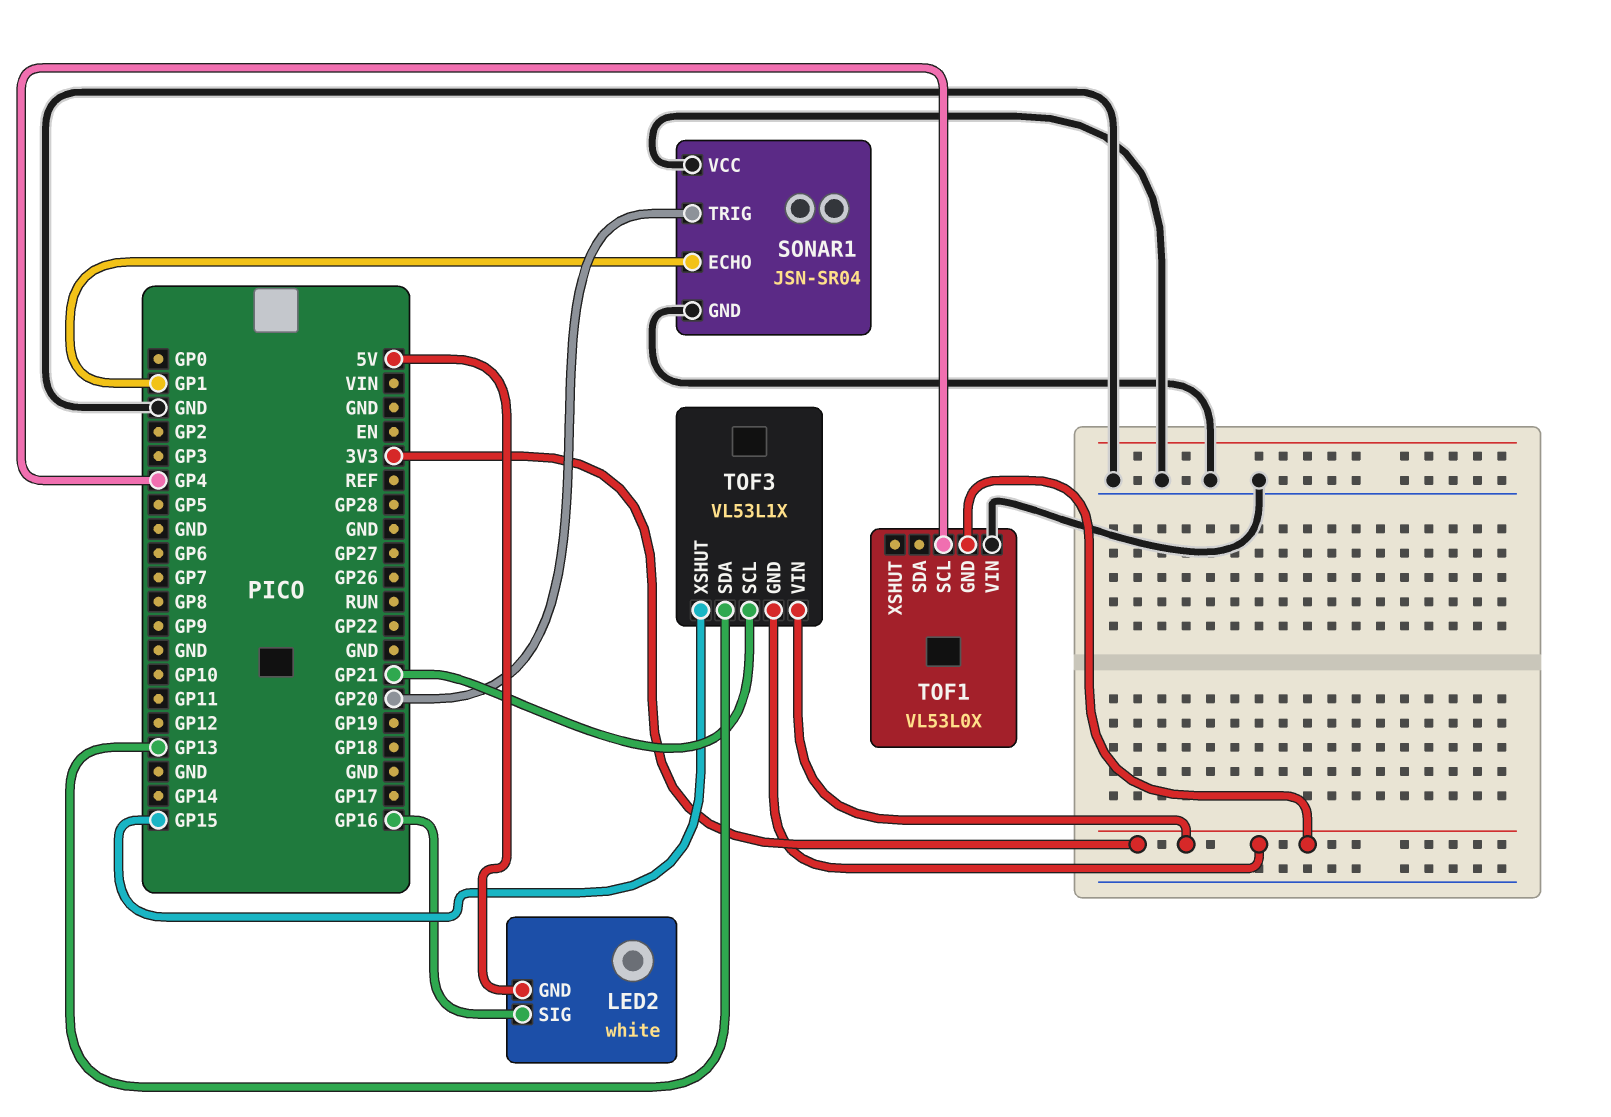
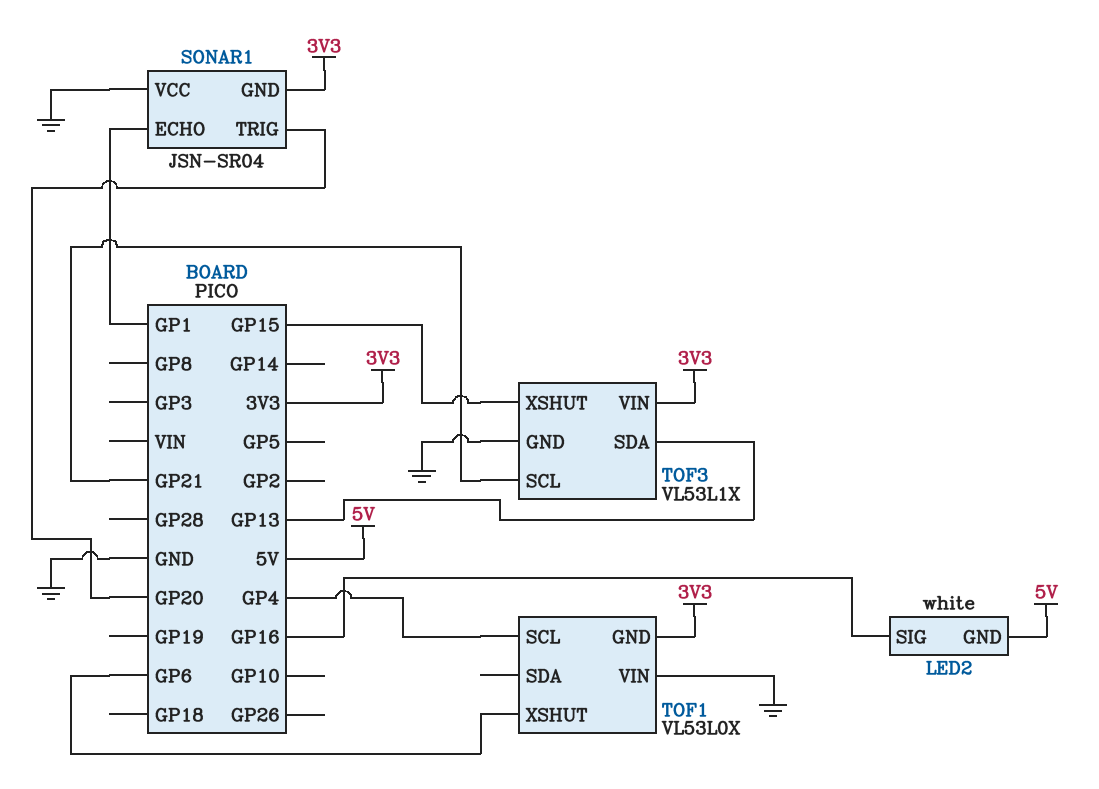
SONAR1 pin GND: GND -> 3V3
TOF1 pin XSHUT: none -> GP6
TOF3 pin GND: 3V3 -> GND

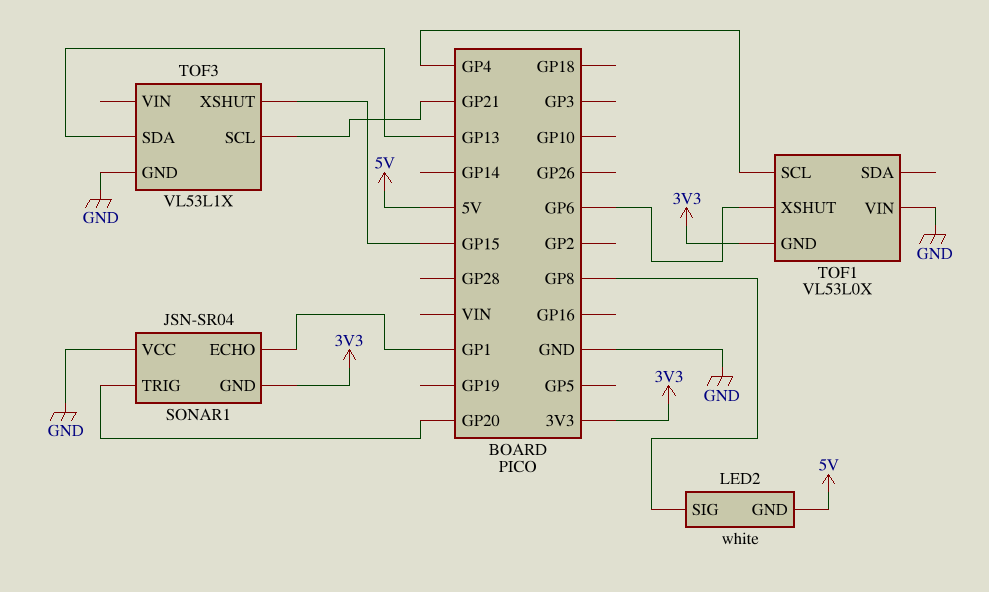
LED2 pin SIG: GP16 -> GP8
TOF3 pin VIN: 3V3 -> none

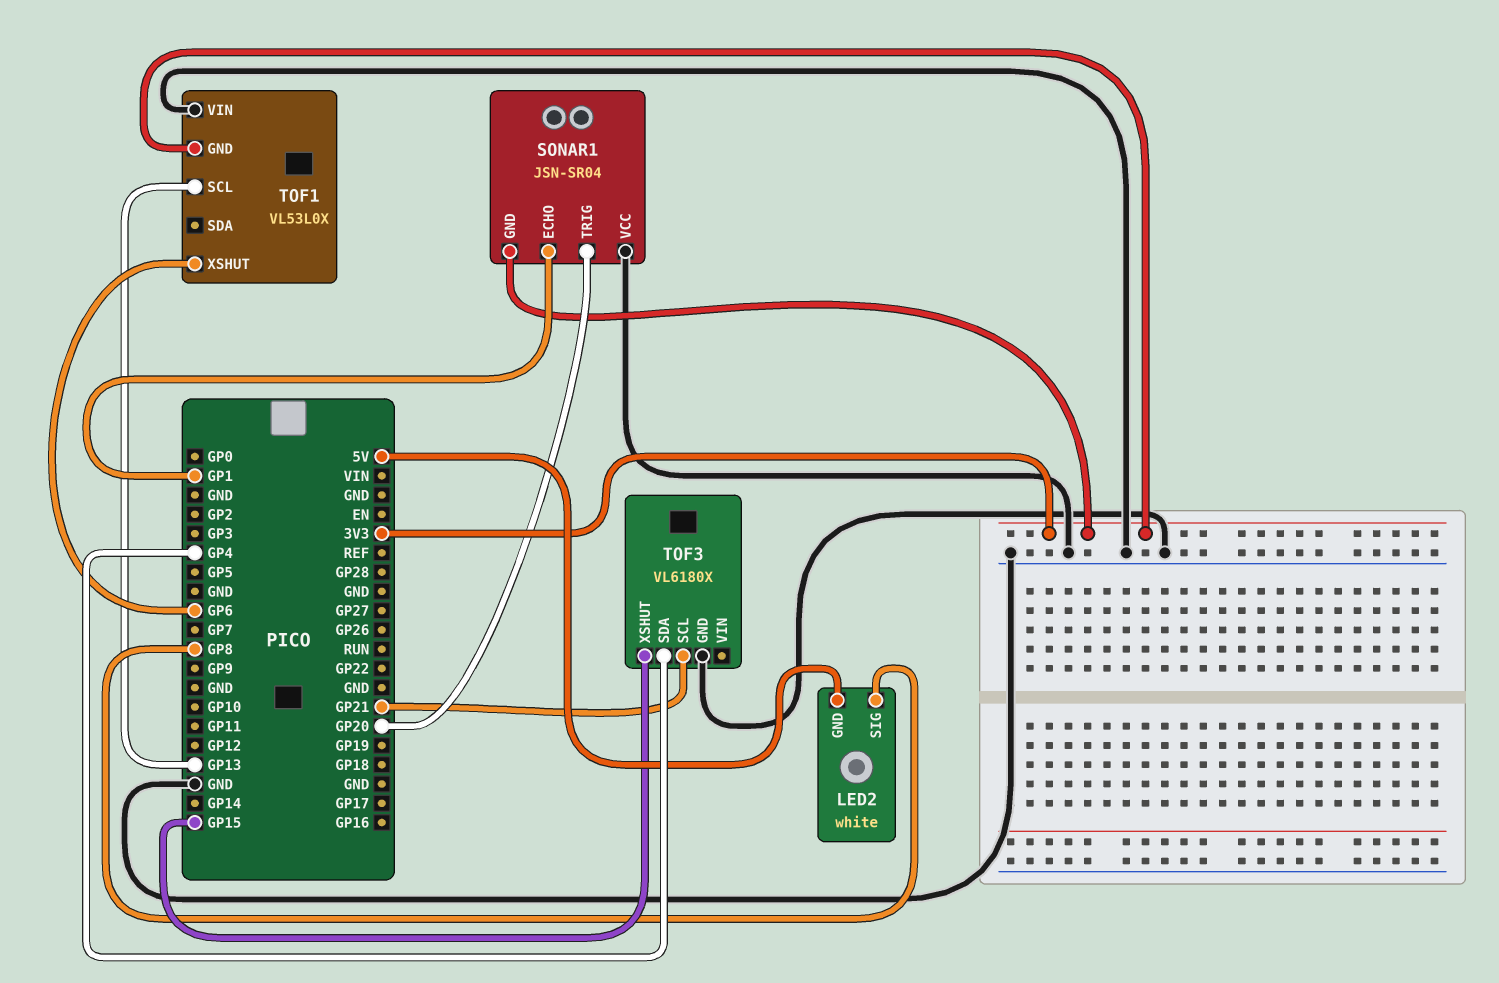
TOF1 pin SCL: GP4 -> GP13
TOF3: VL53L1X -> VL6180X
TOF3 pin SDA: GP13 -> GP4

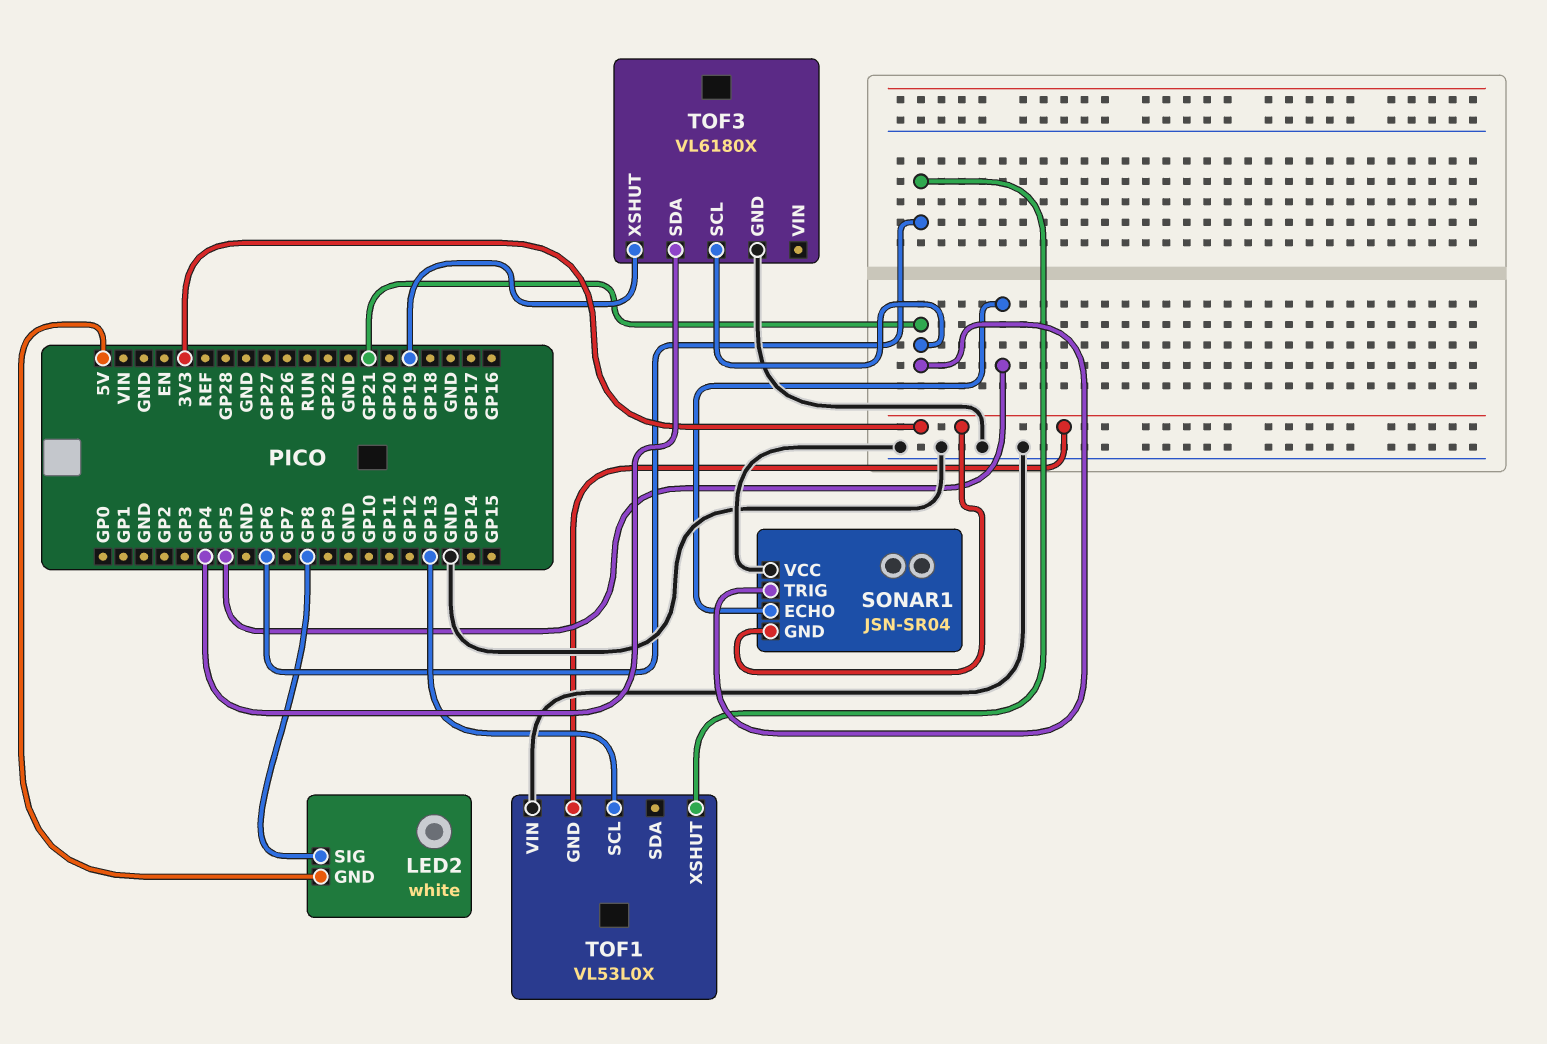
SONAR1 pin ECHO: GP1 -> GP5
SONAR1 pin TRIG: GP20 -> GP21
TOF3 pin XSHUT: GP15 -> GP19

